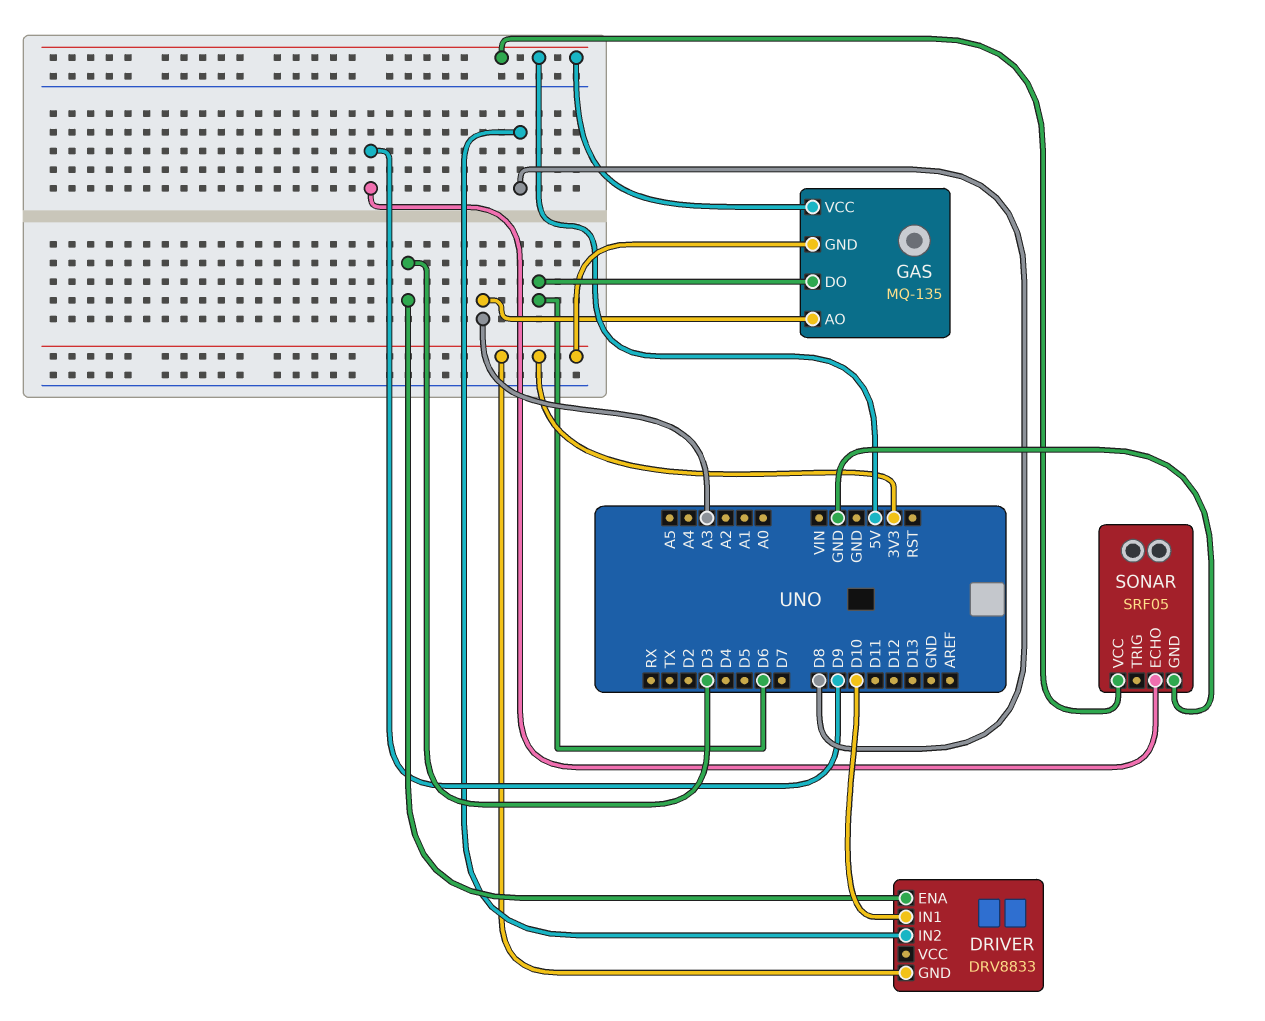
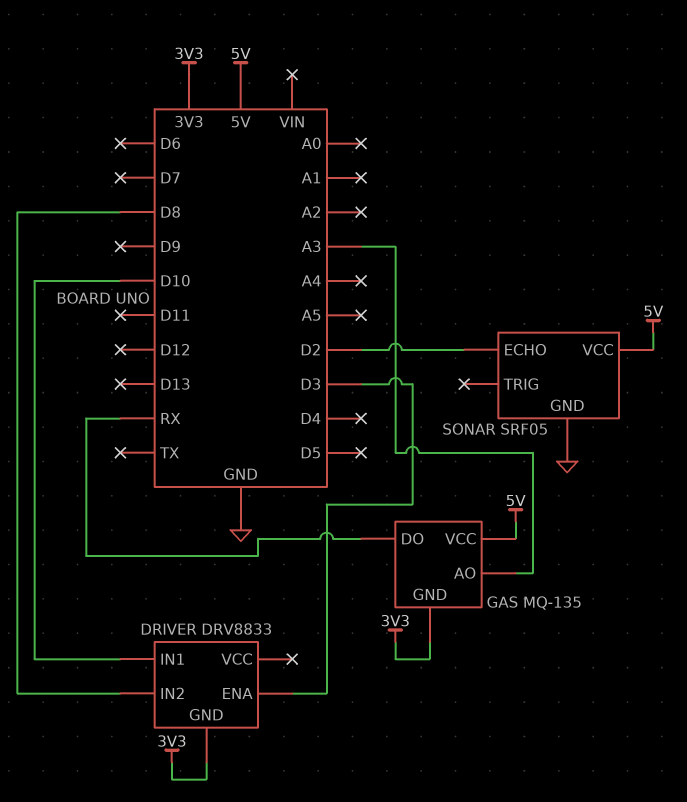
GAS pin DO: D6 -> RX
SONAR pin ECHO: D9 -> D2

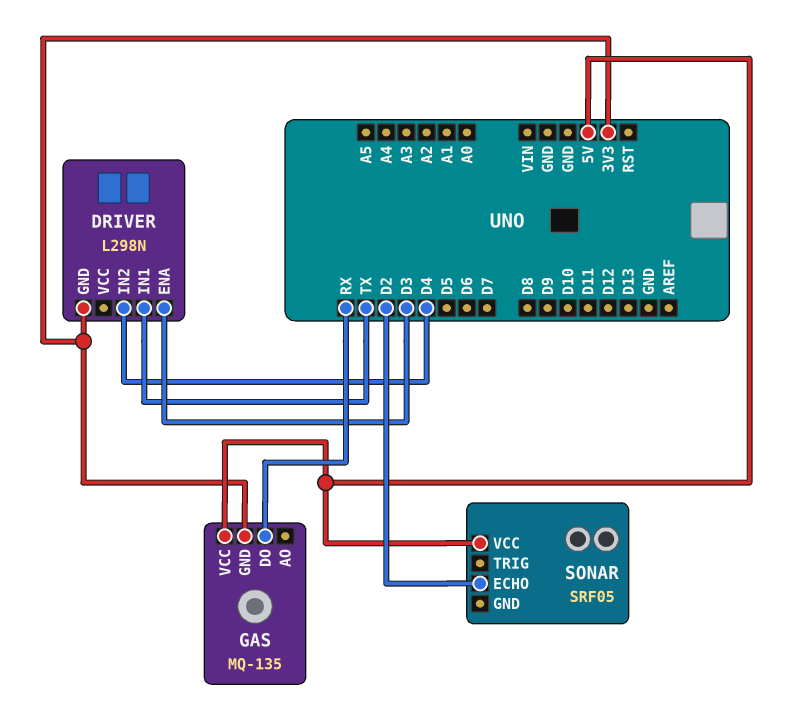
DRIVER: DRV8833 -> L298N
DRIVER pin IN1: D10 -> TX
DRIVER pin IN2: D8 -> D4
GAS pin AO: A3 -> none
SONAR pin GND: GND -> none

